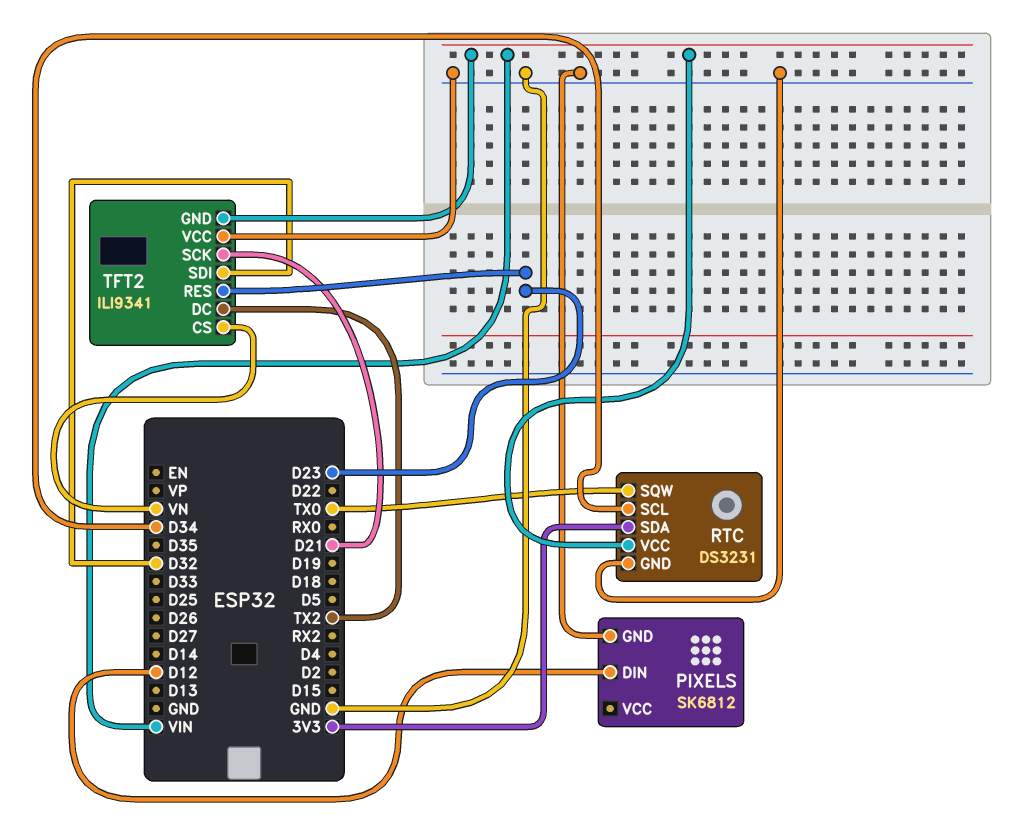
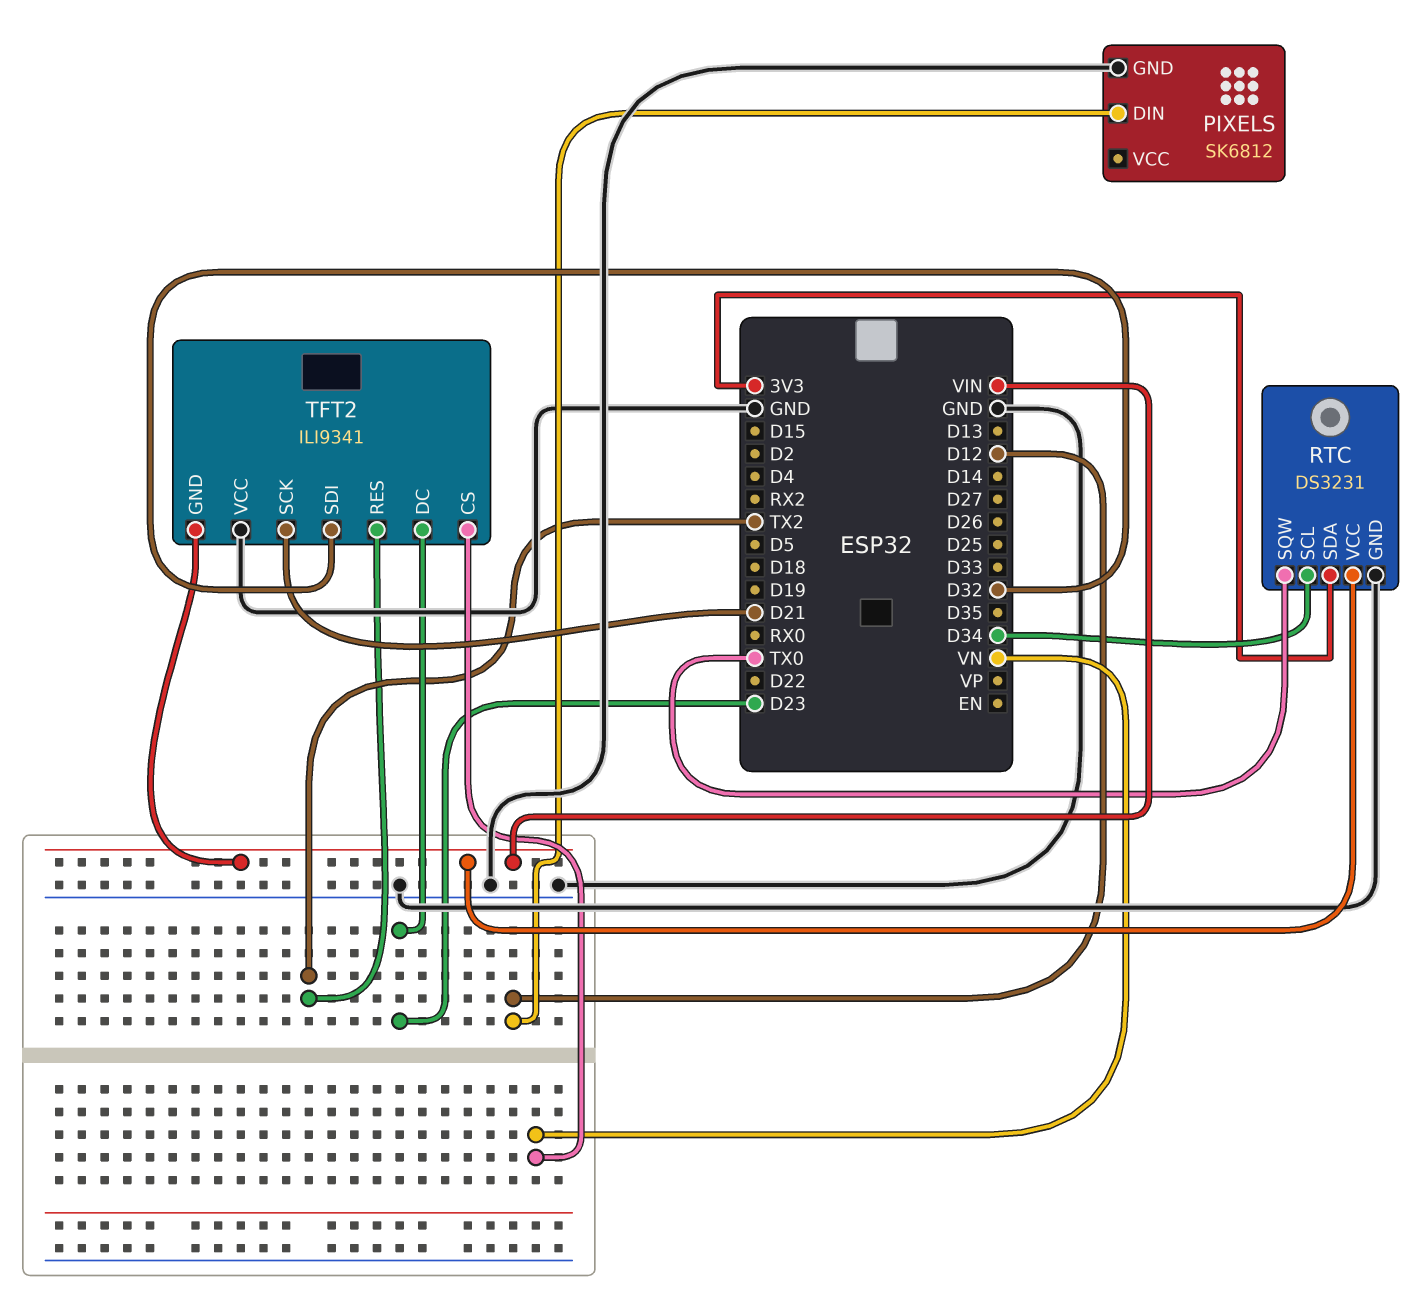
TFT2 pin DC: TX2 -> D23
TFT2 pin RES: D23 -> TX2

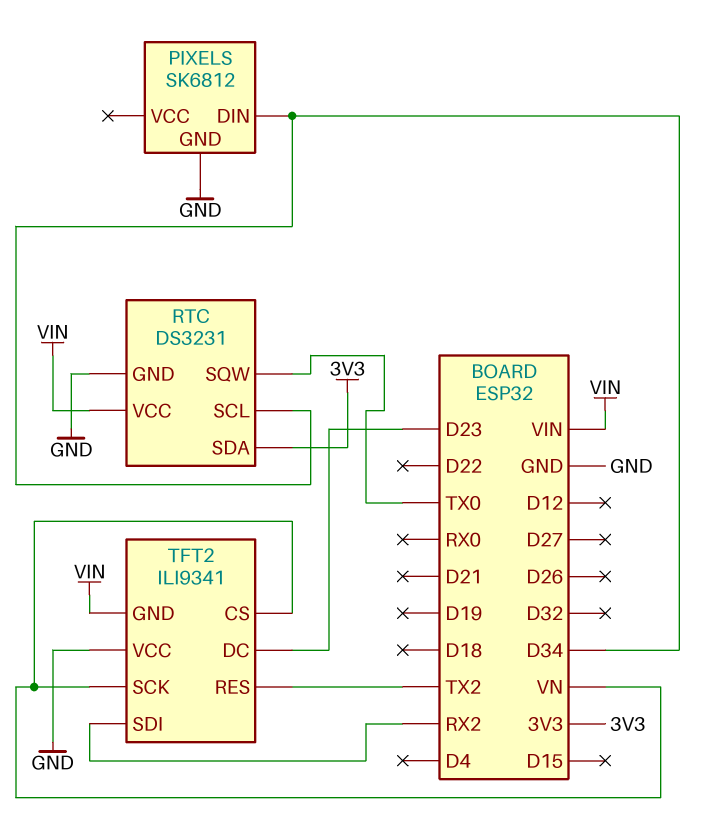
PIXELS pin DIN: D12 -> D34
TFT2 pin SCK: D21 -> VN
TFT2 pin SDI: D32 -> RX2

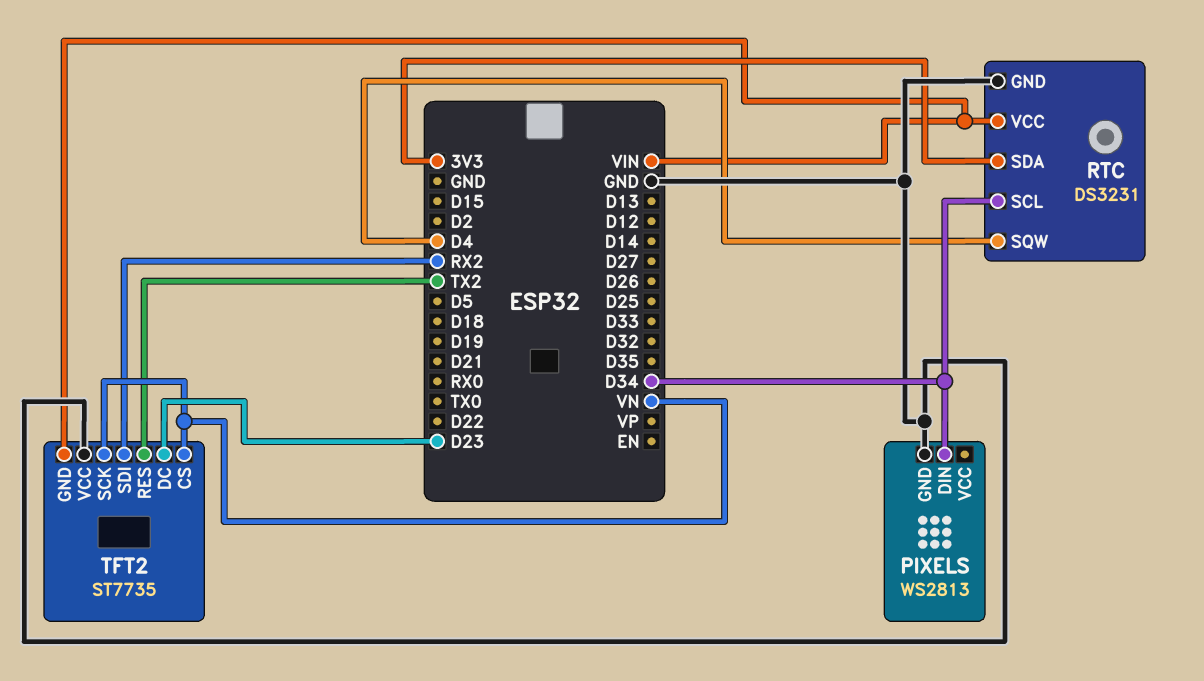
PIXELS: SK6812 -> WS2813
RTC pin SQW: TX0 -> D4
TFT2: ILI9341 -> ST7735

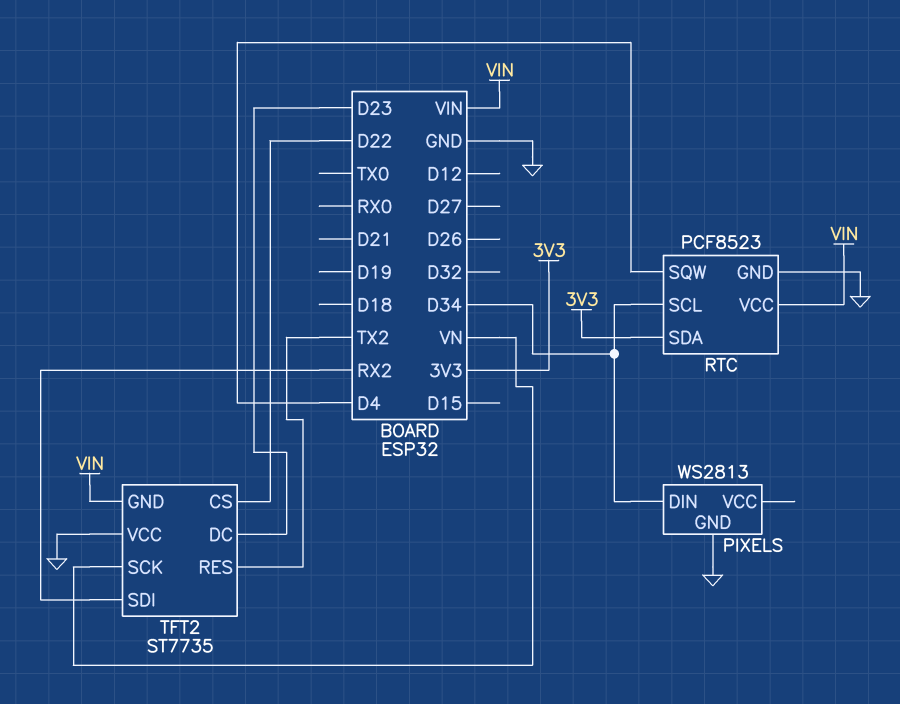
RTC: DS3231 -> PCF8523
TFT2 pin CS: VN -> D22

